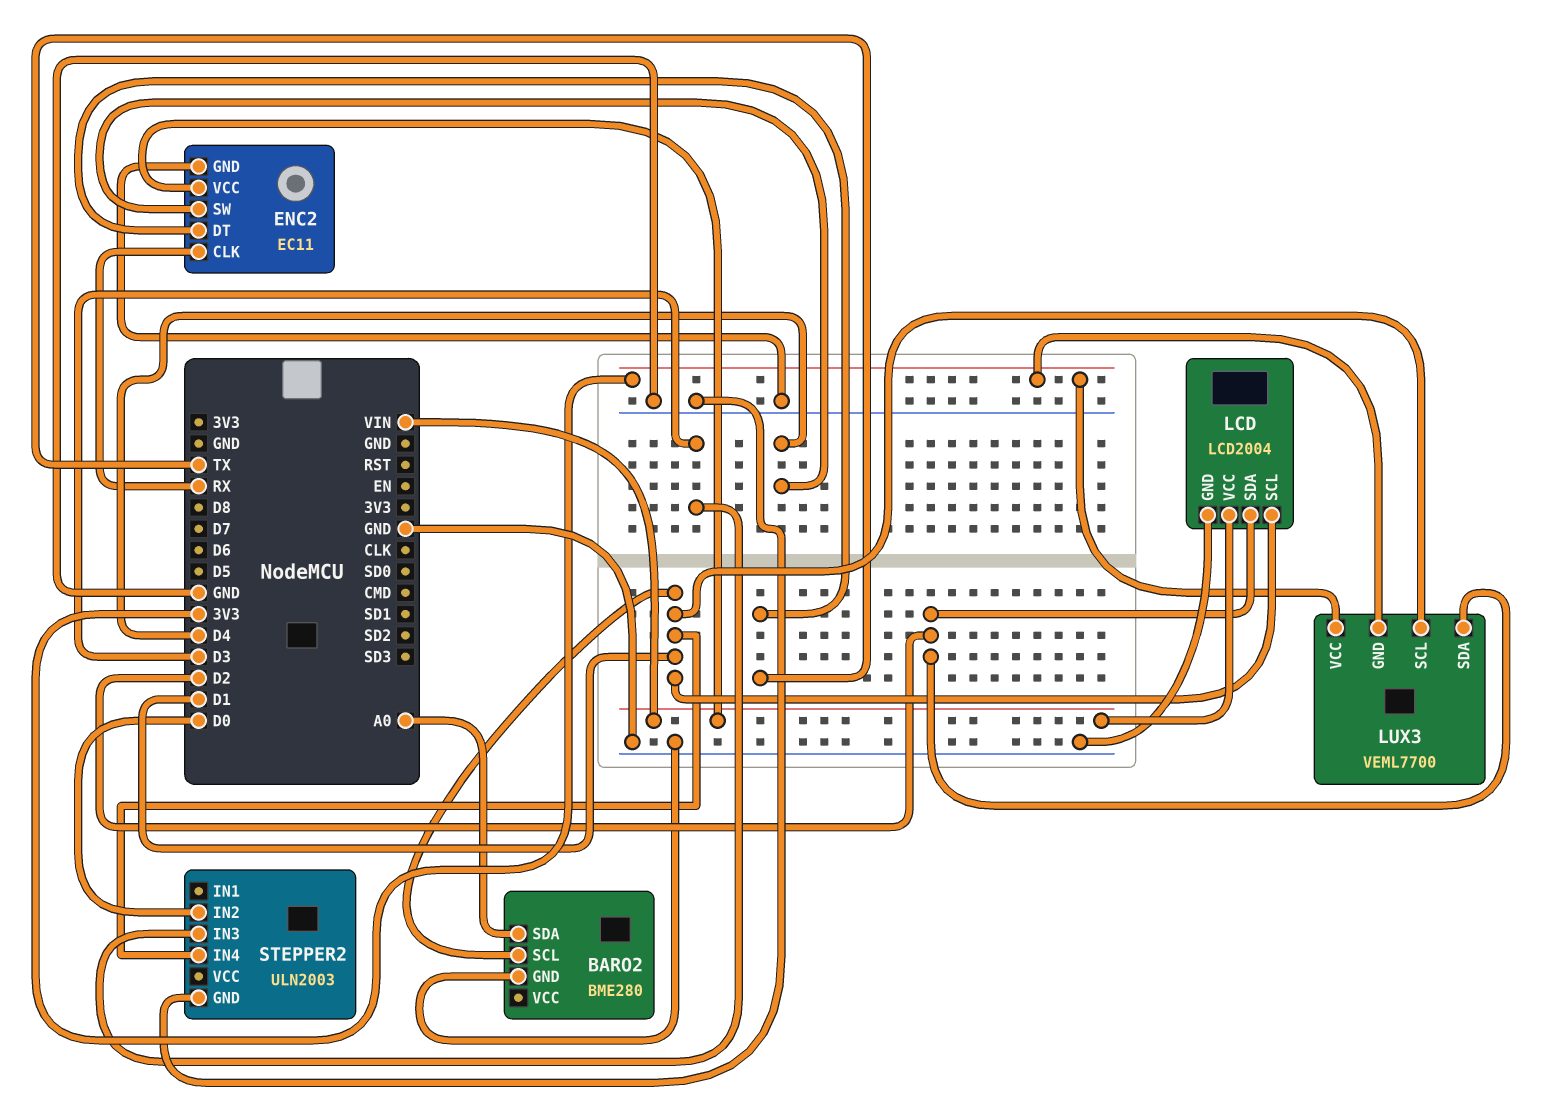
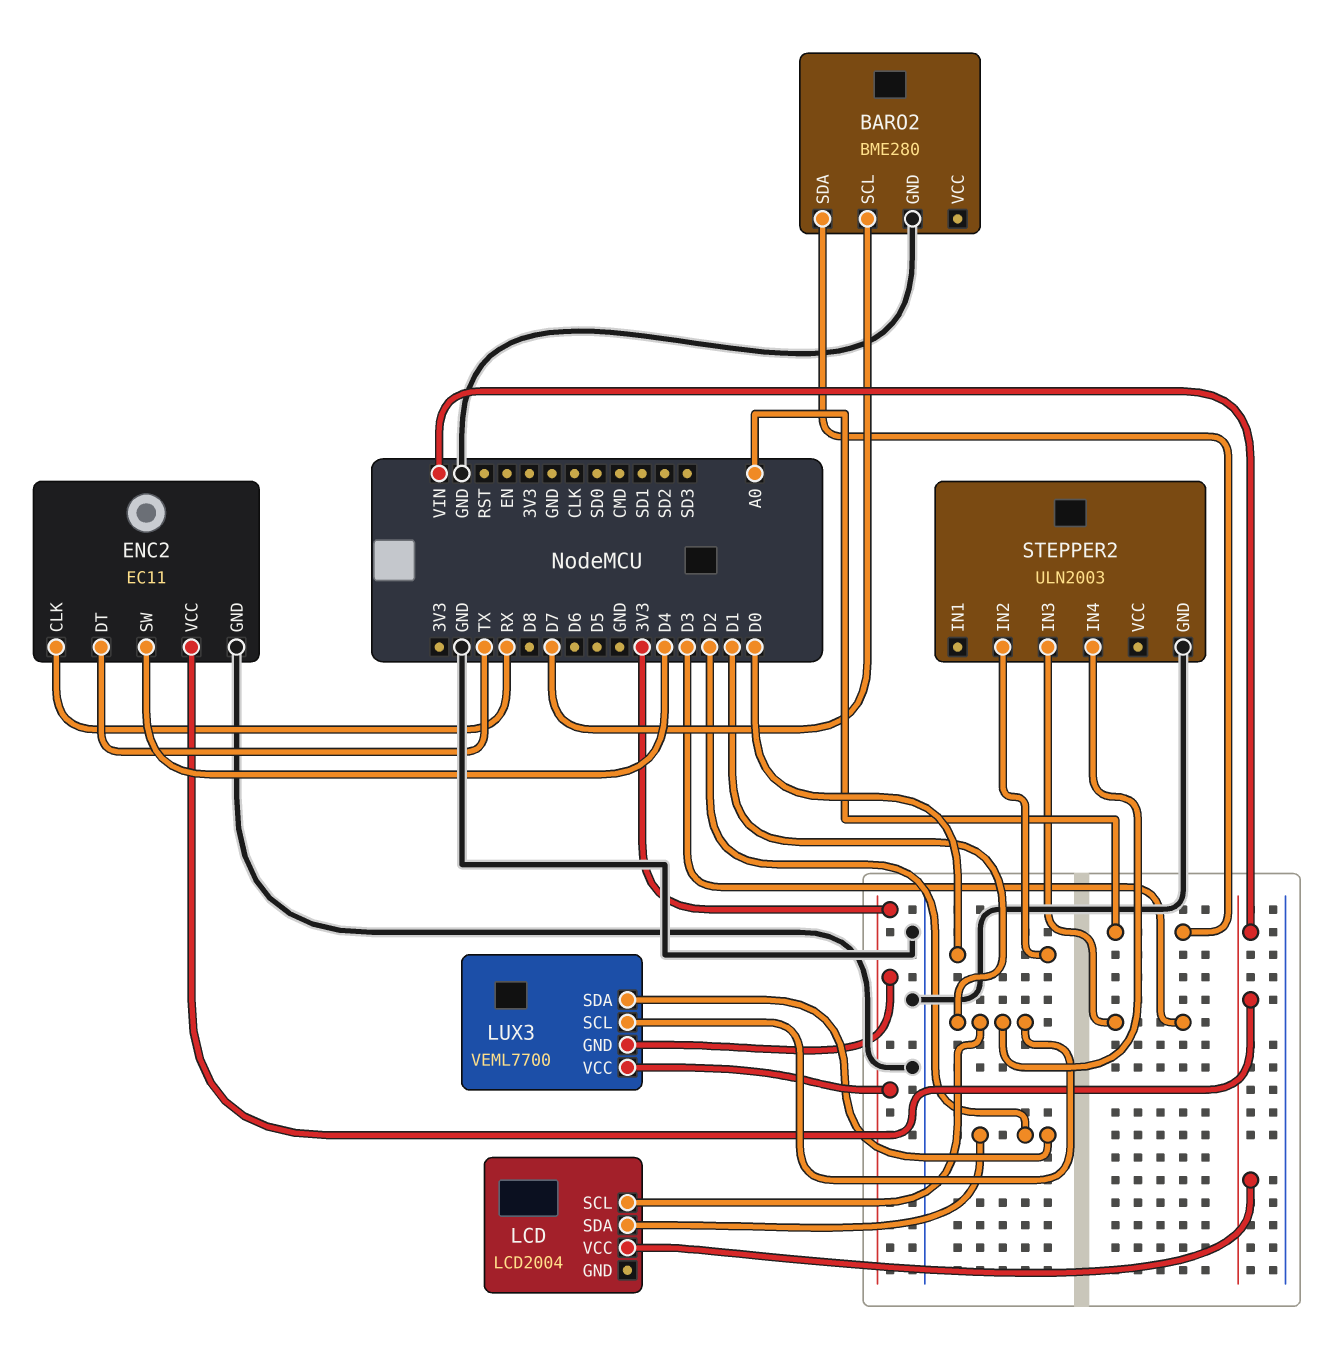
BARO2 pin SCL: D1 -> D7
LCD pin GND: GND -> none

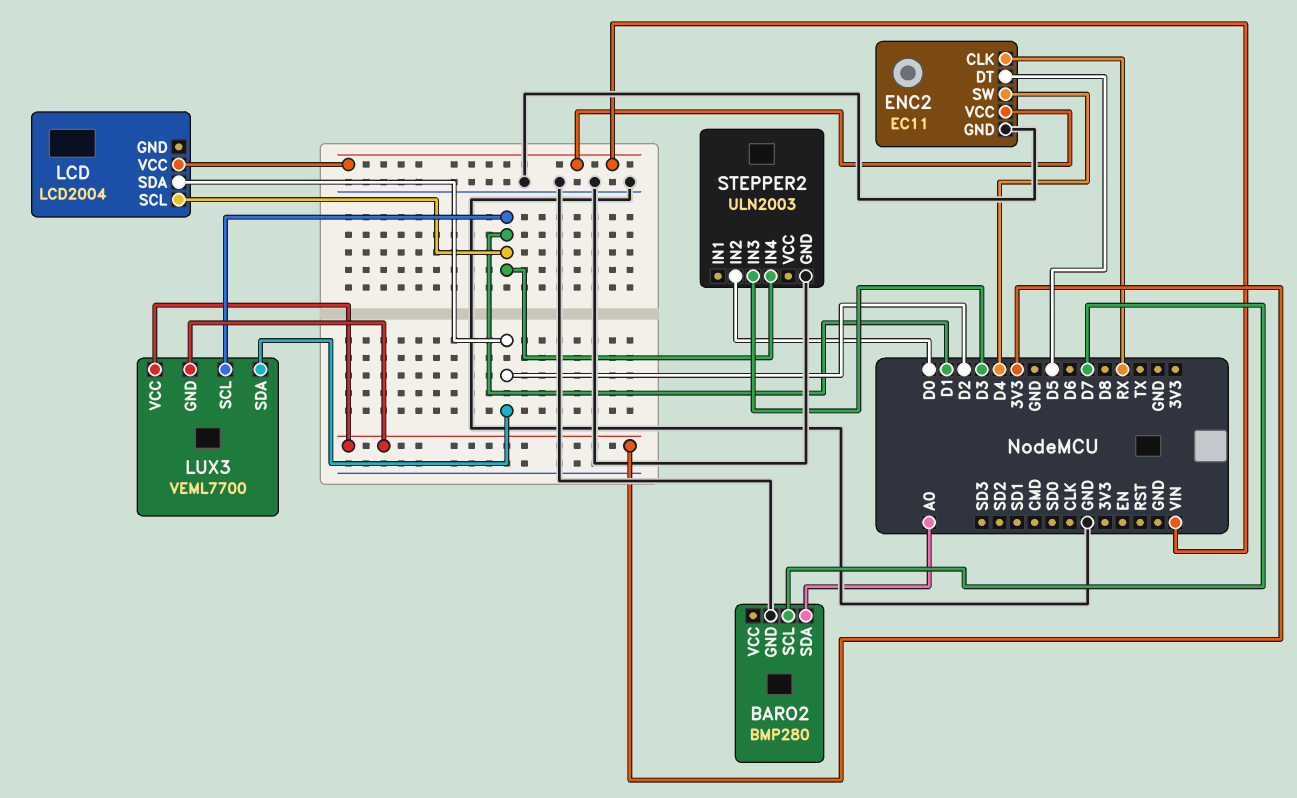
BARO2: BME280 -> BMP280
ENC2 pin DT: TX -> D5

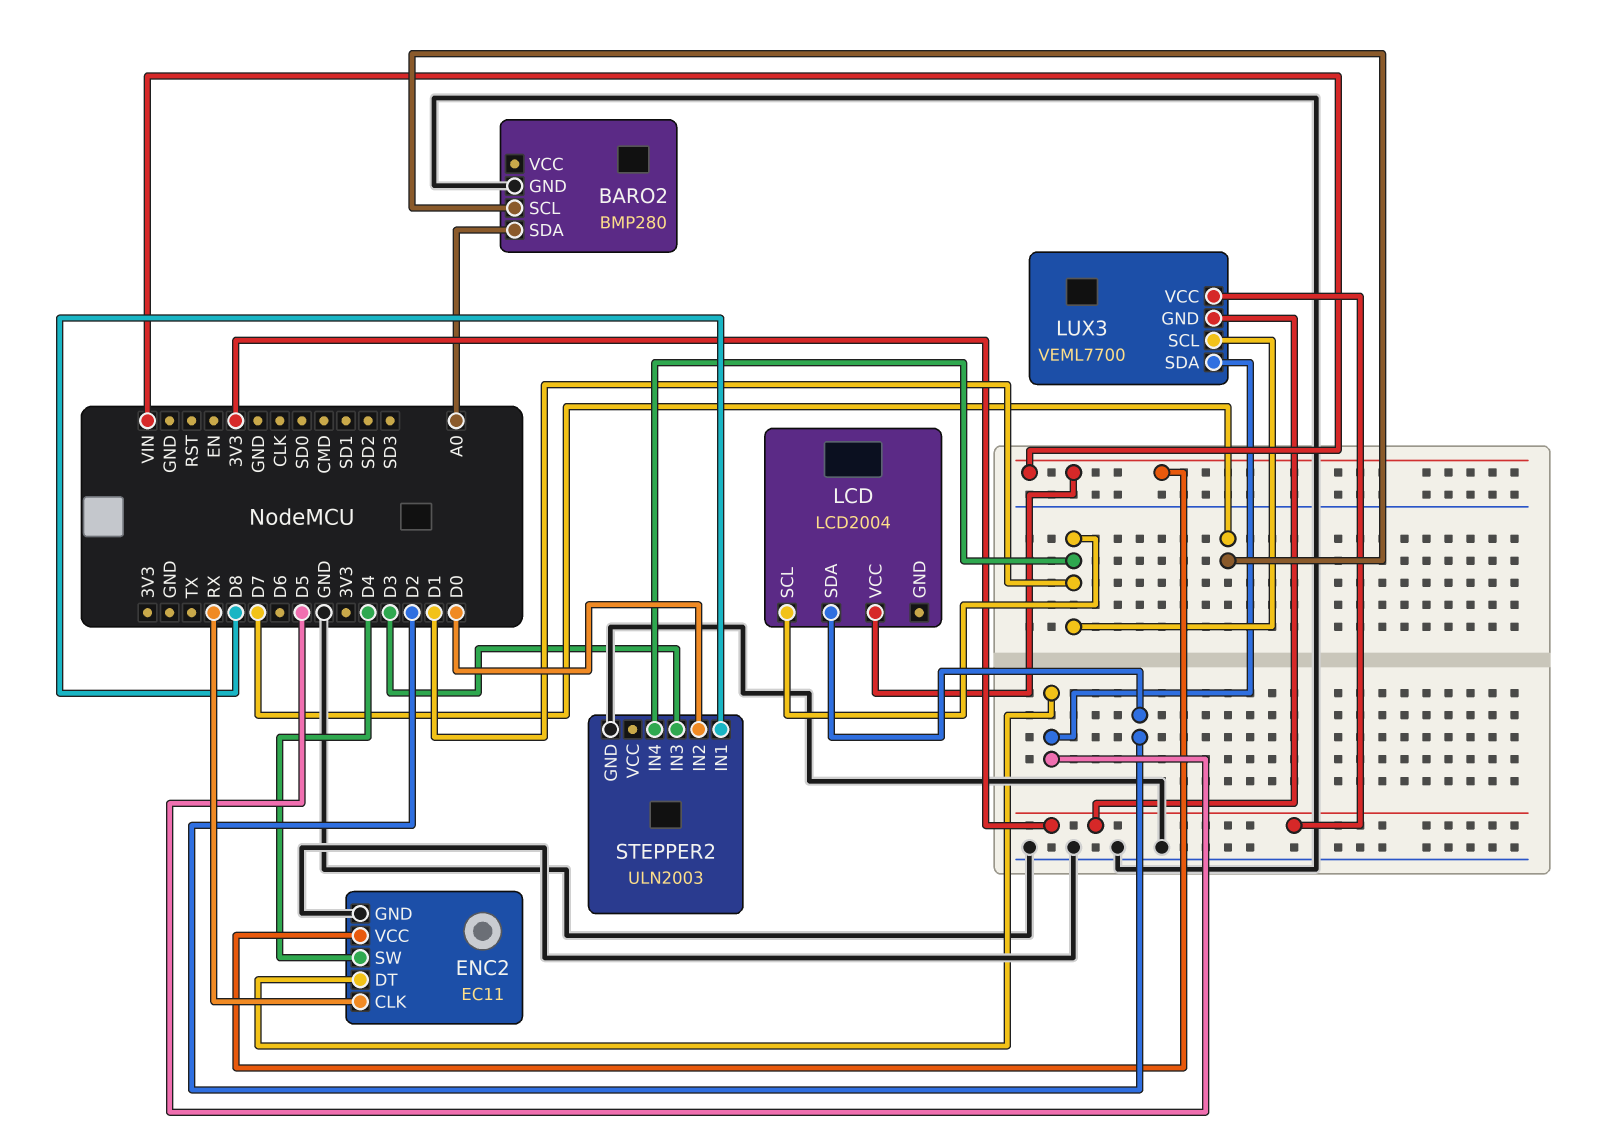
LUX3 pin SDA: D2 -> D5
STEPPER2 pin IN1: none -> D8

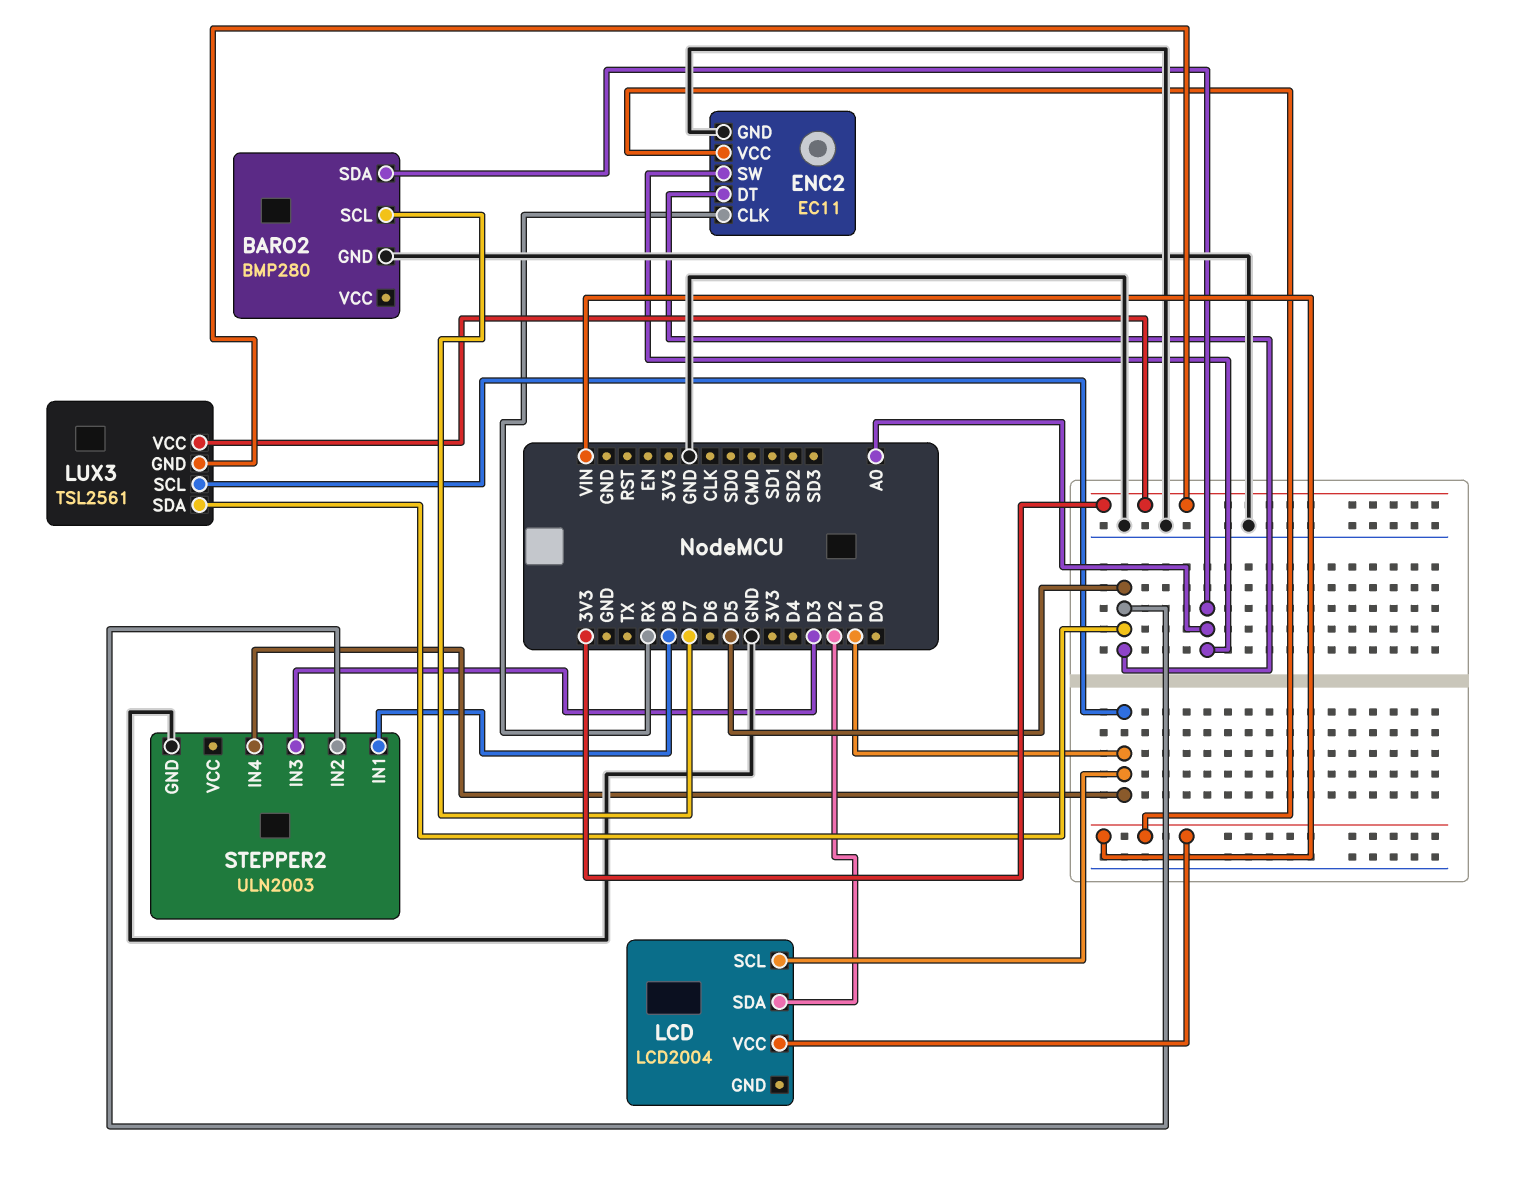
ENC2 pin SW: D4 -> A0
LUX3: VEML7700 -> TSL2561
STEPPER2 pin IN2: D0 -> D5

